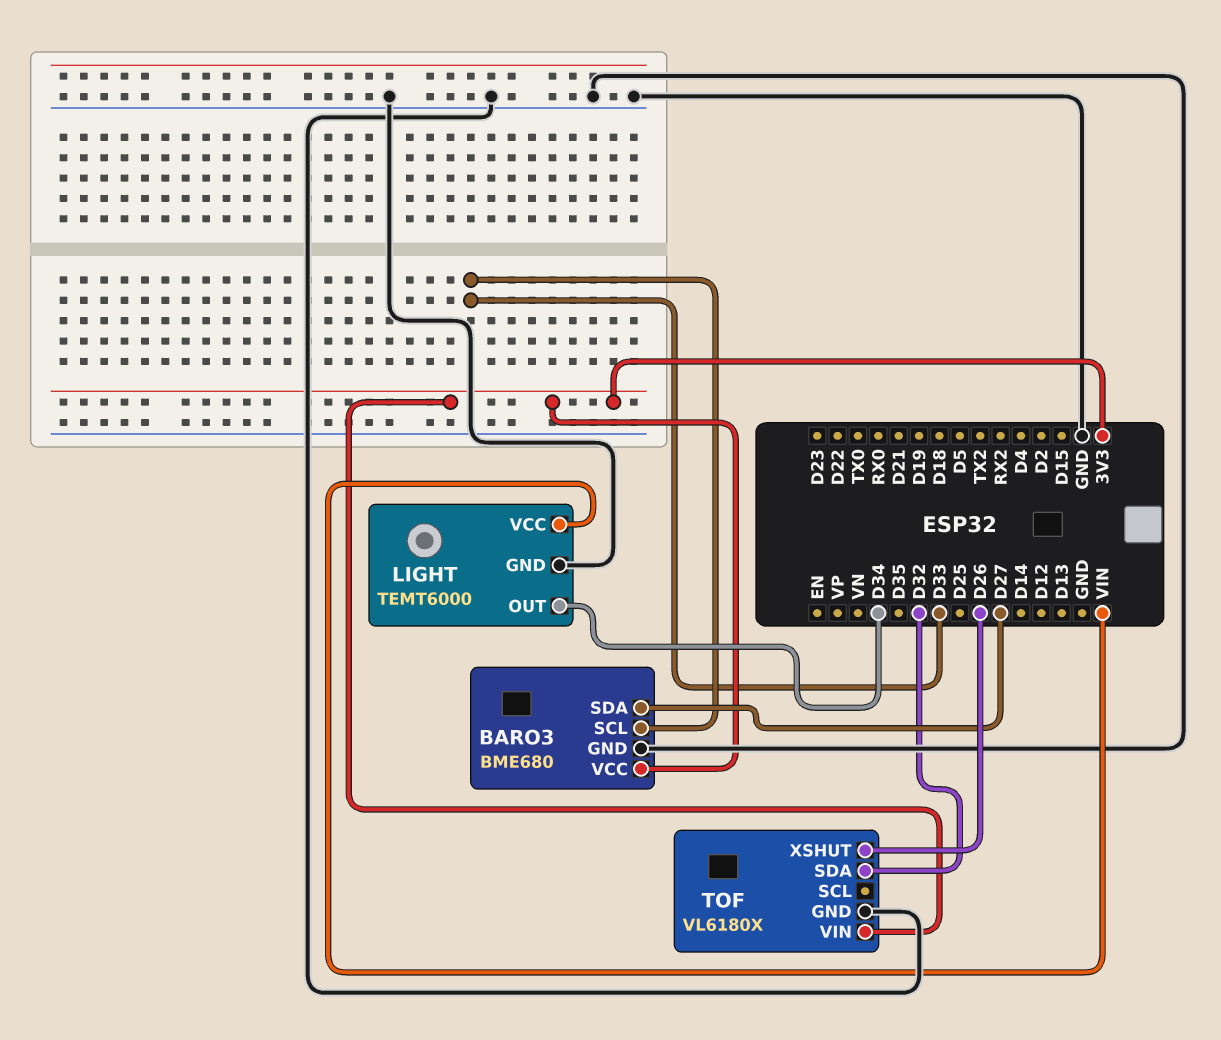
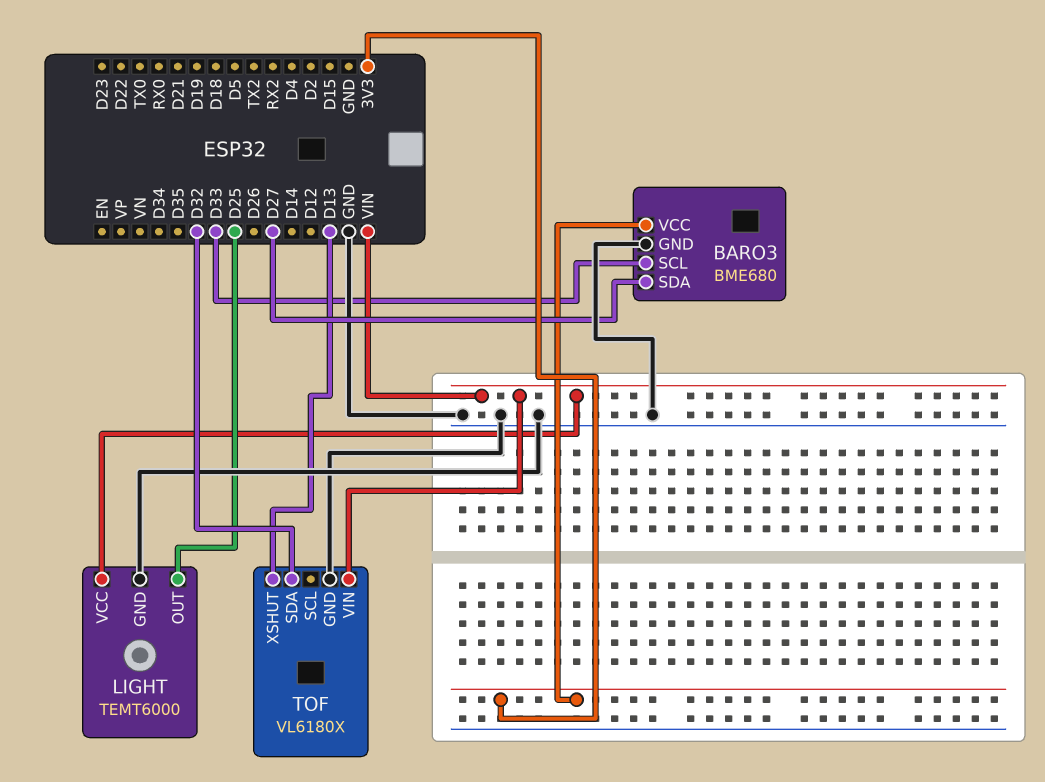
LIGHT pin OUT: D34 -> D25
TOF pin VIN: 3V3 -> VIN
TOF pin XSHUT: D26 -> D13

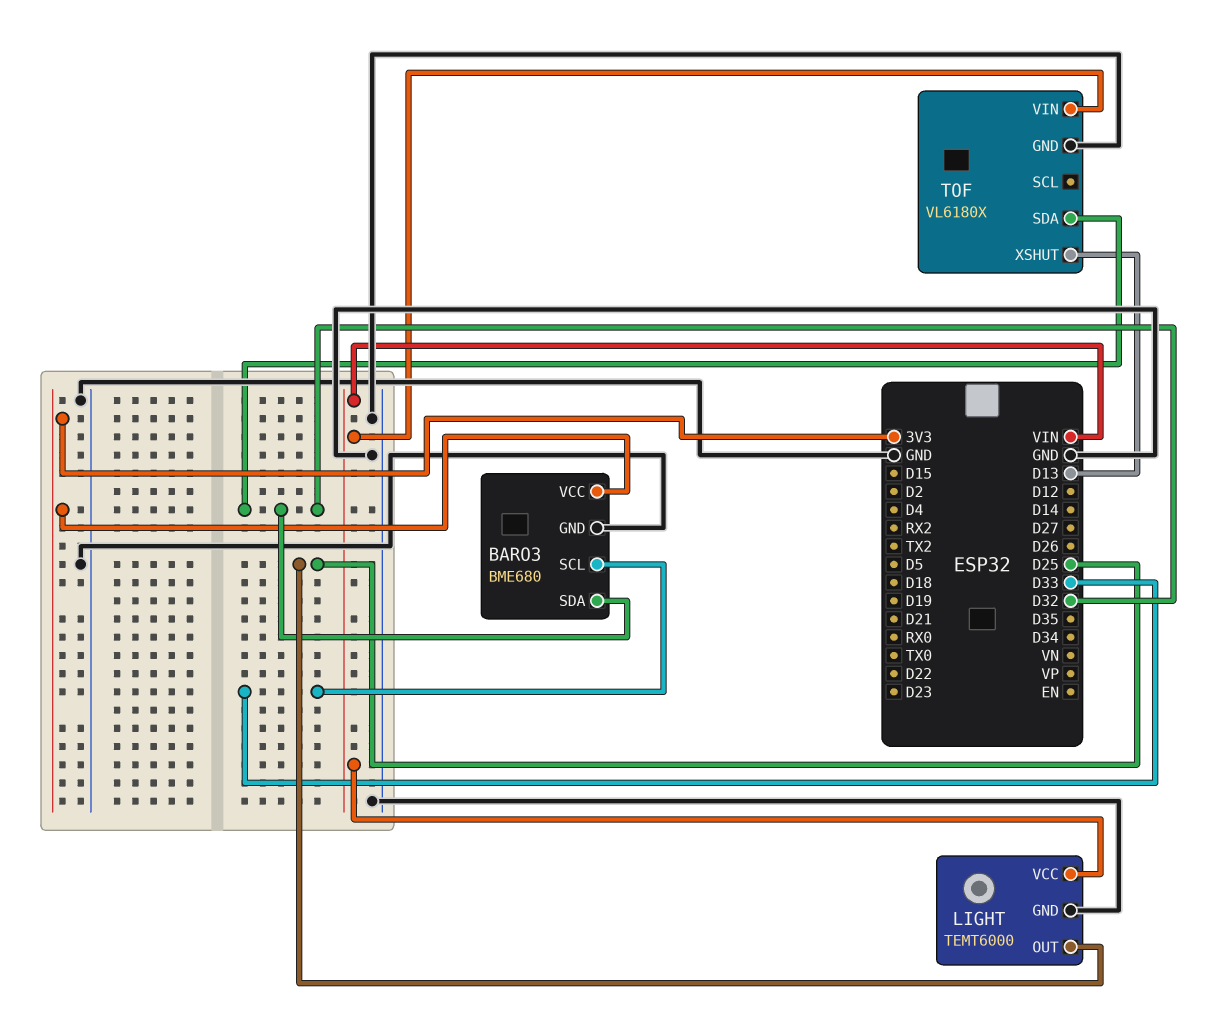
BARO3 pin SDA: D27 -> D32

